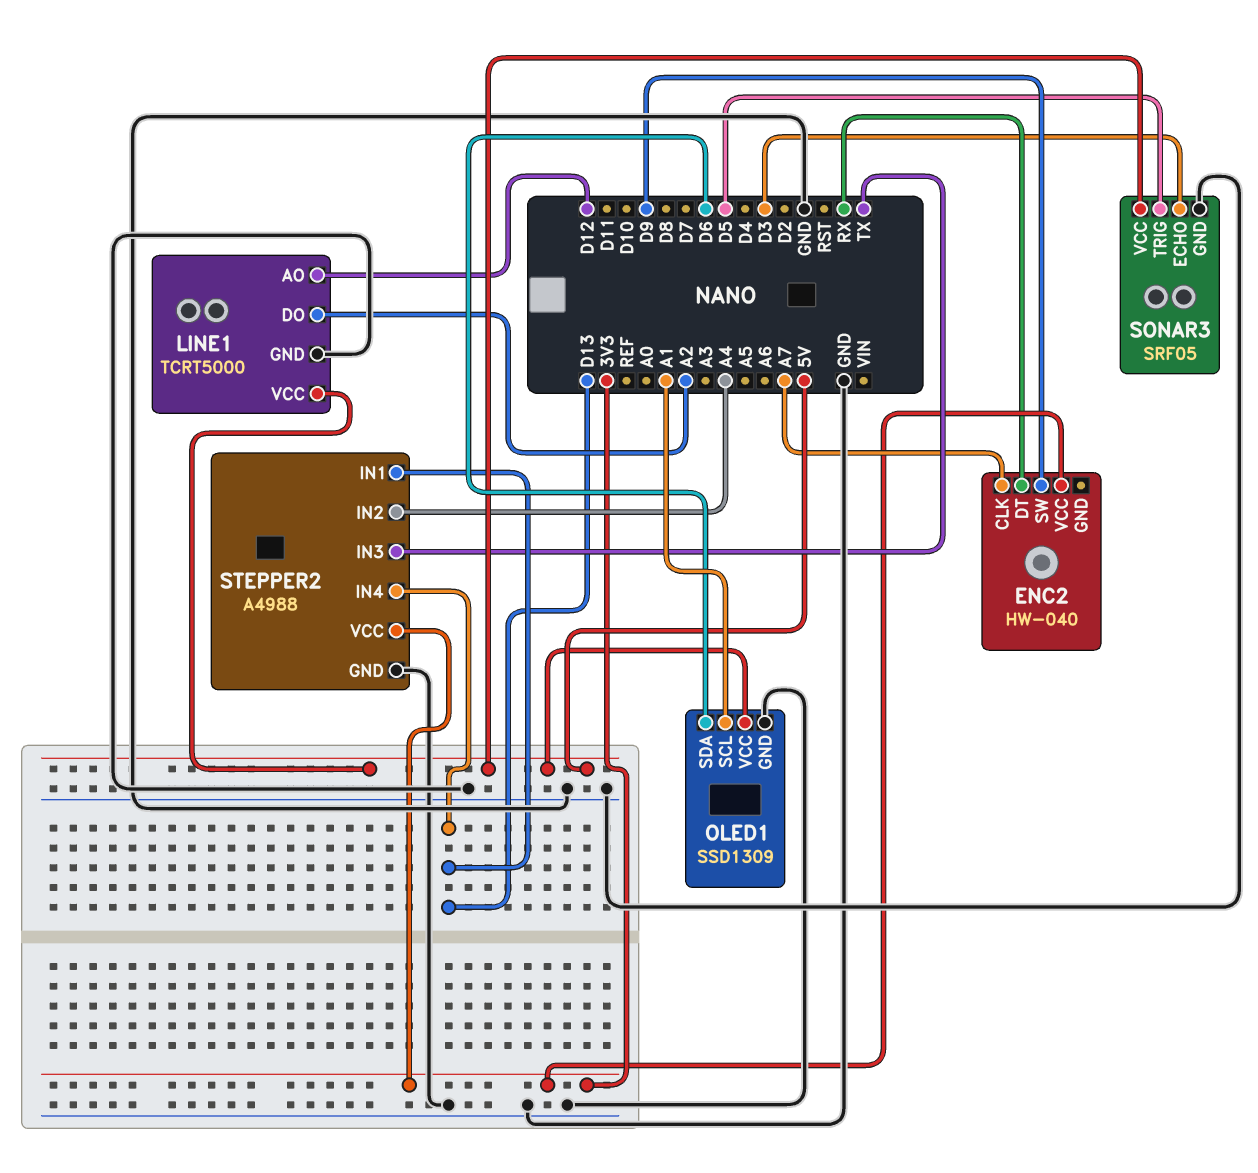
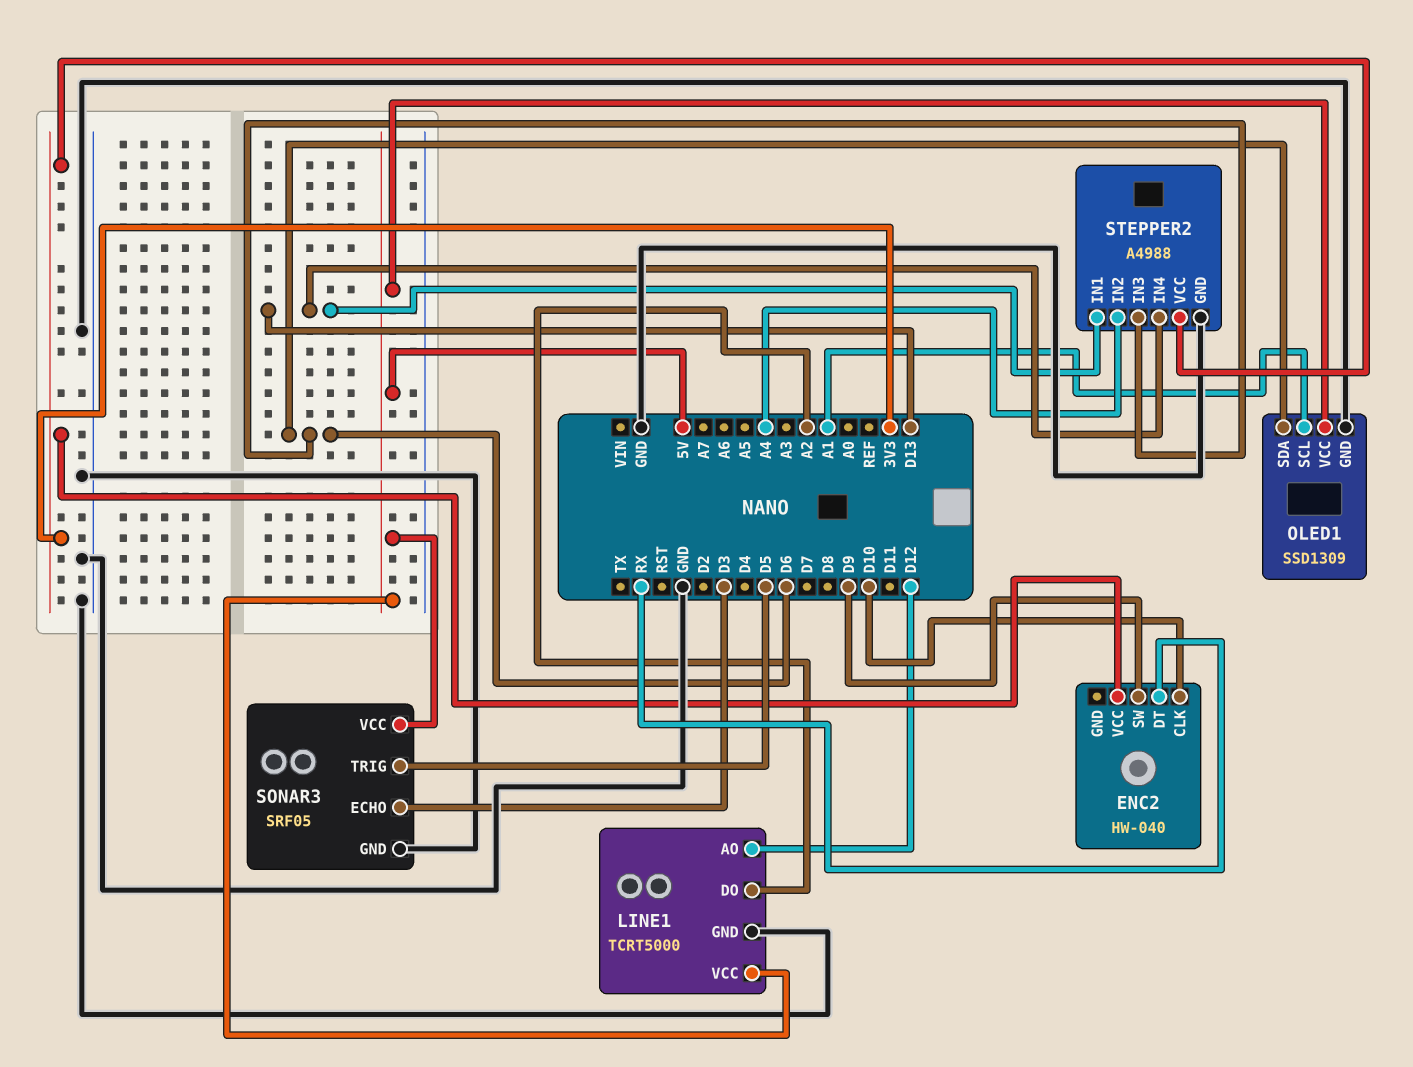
ENC2 pin CLK: A7 -> D10
STEPPER2 pin IN3: TX -> D6

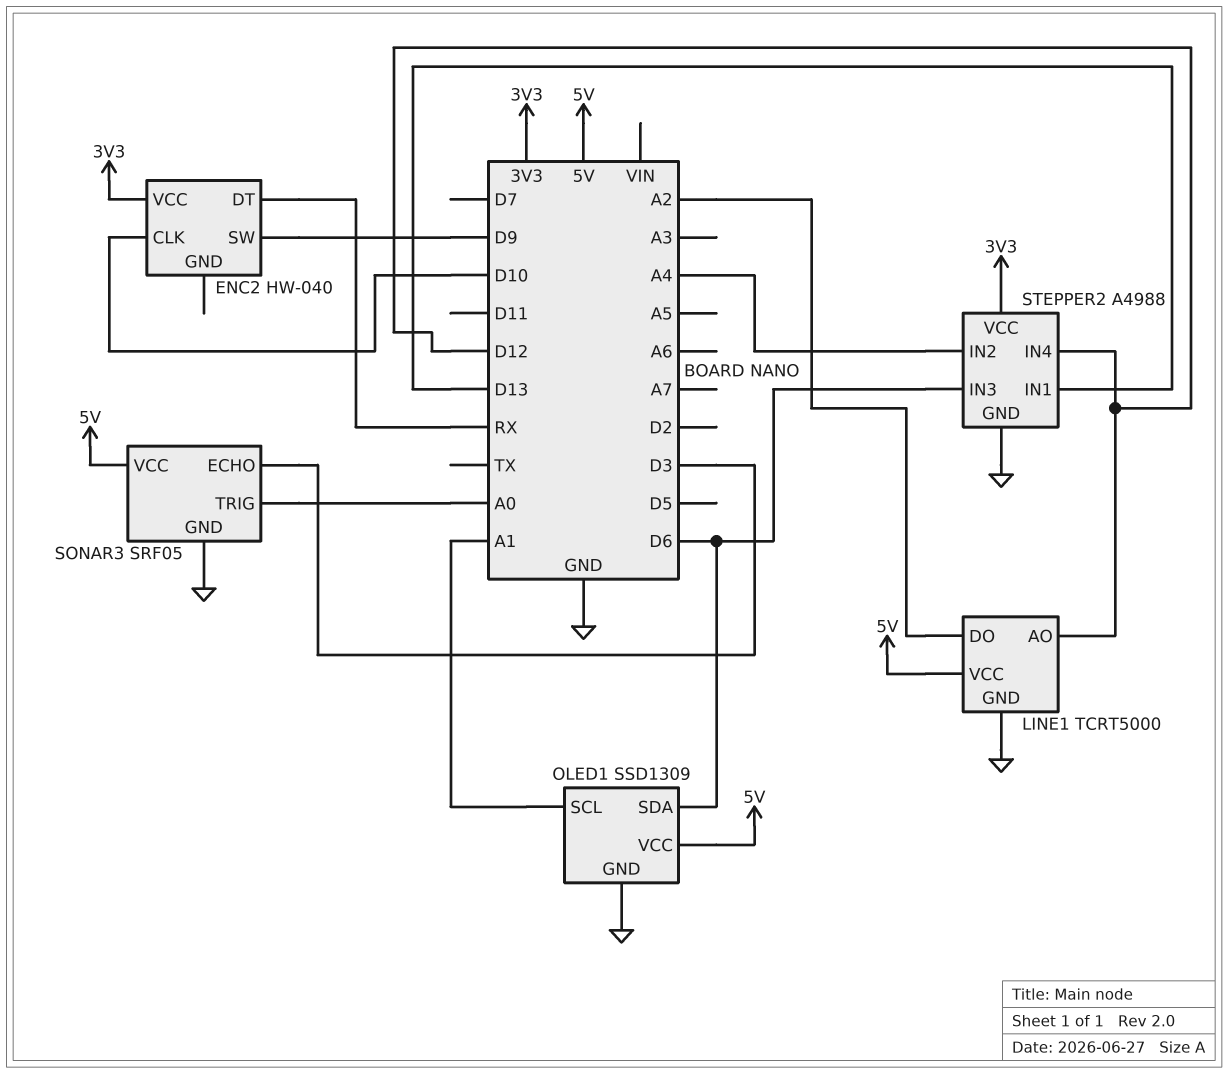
SONAR3 pin TRIG: D5 -> A0
STEPPER2 pin IN4: D13 -> D12

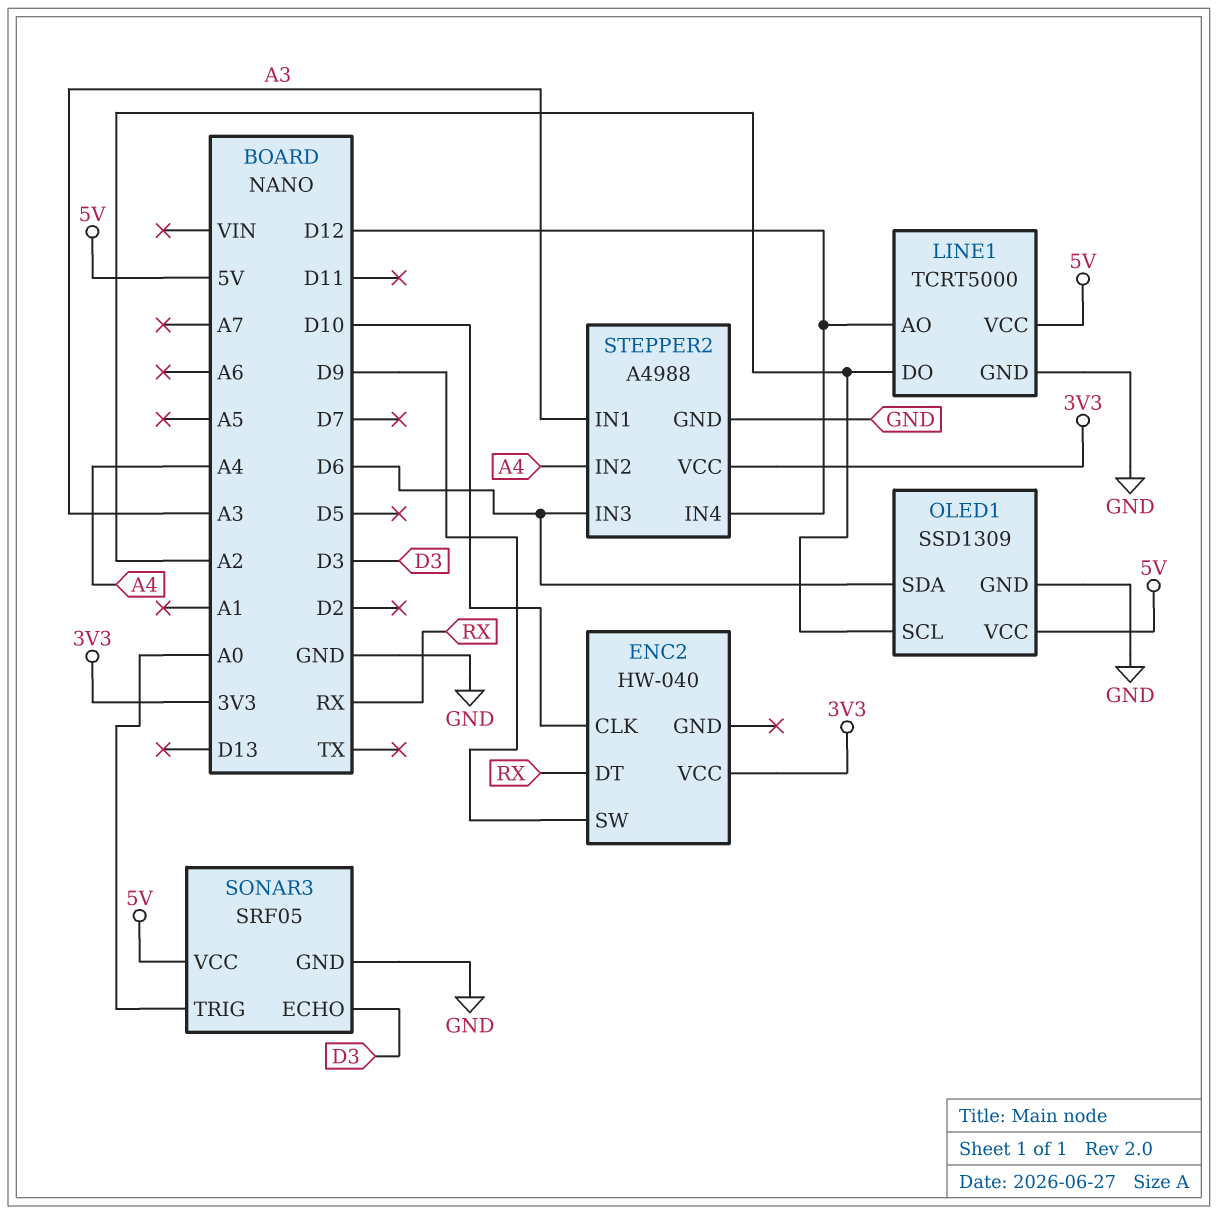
OLED1 pin SCL: A1 -> A2
STEPPER2 pin IN1: D13 -> A3

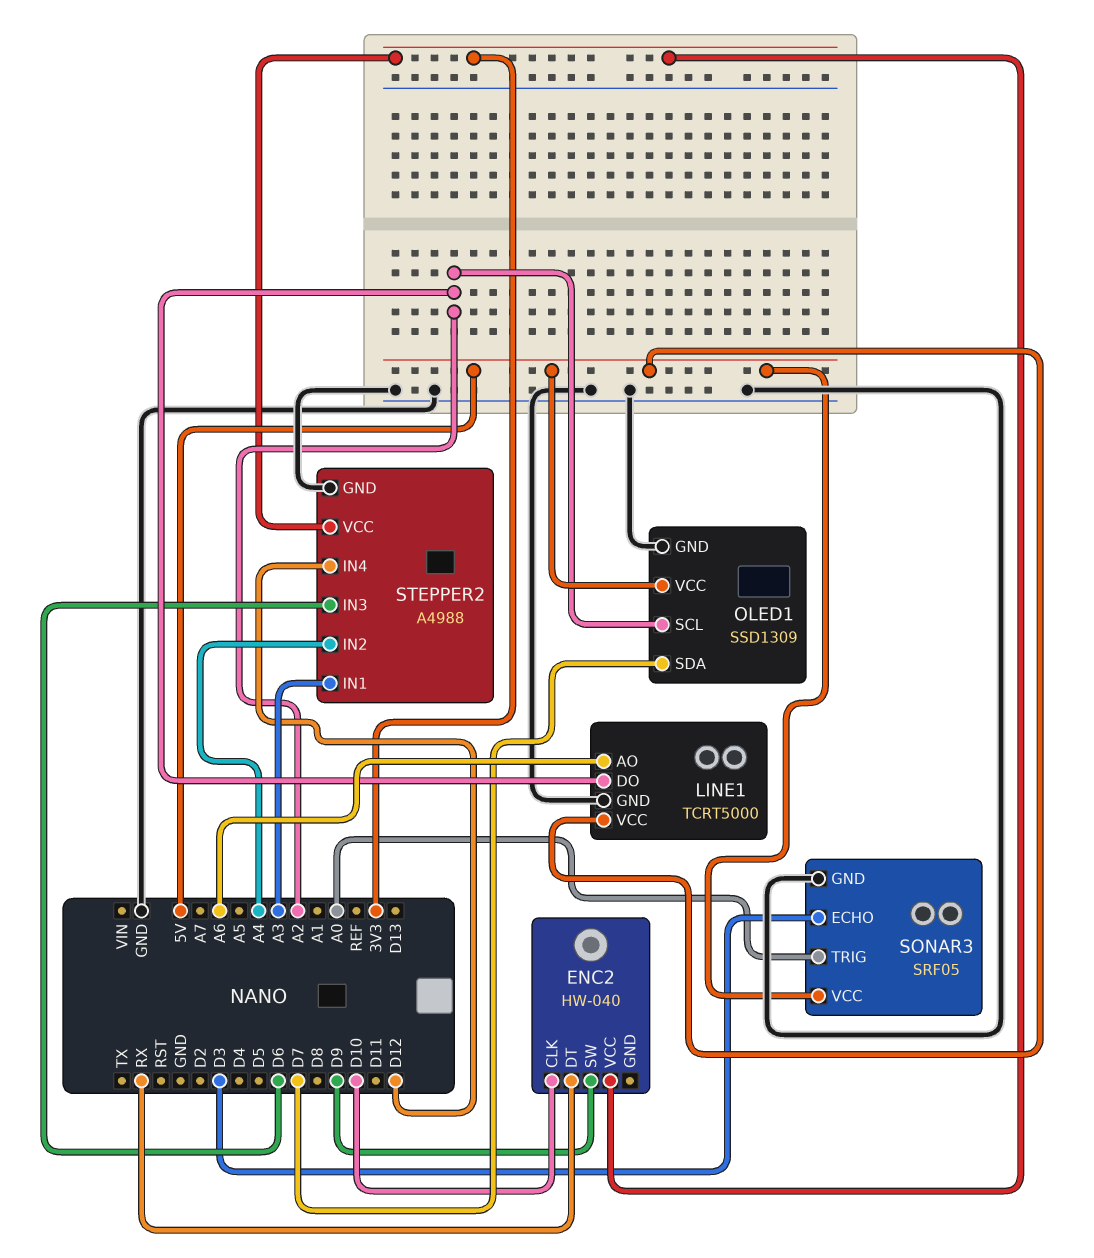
LINE1 pin AO: D12 -> A6
OLED1 pin SDA: D6 -> D7

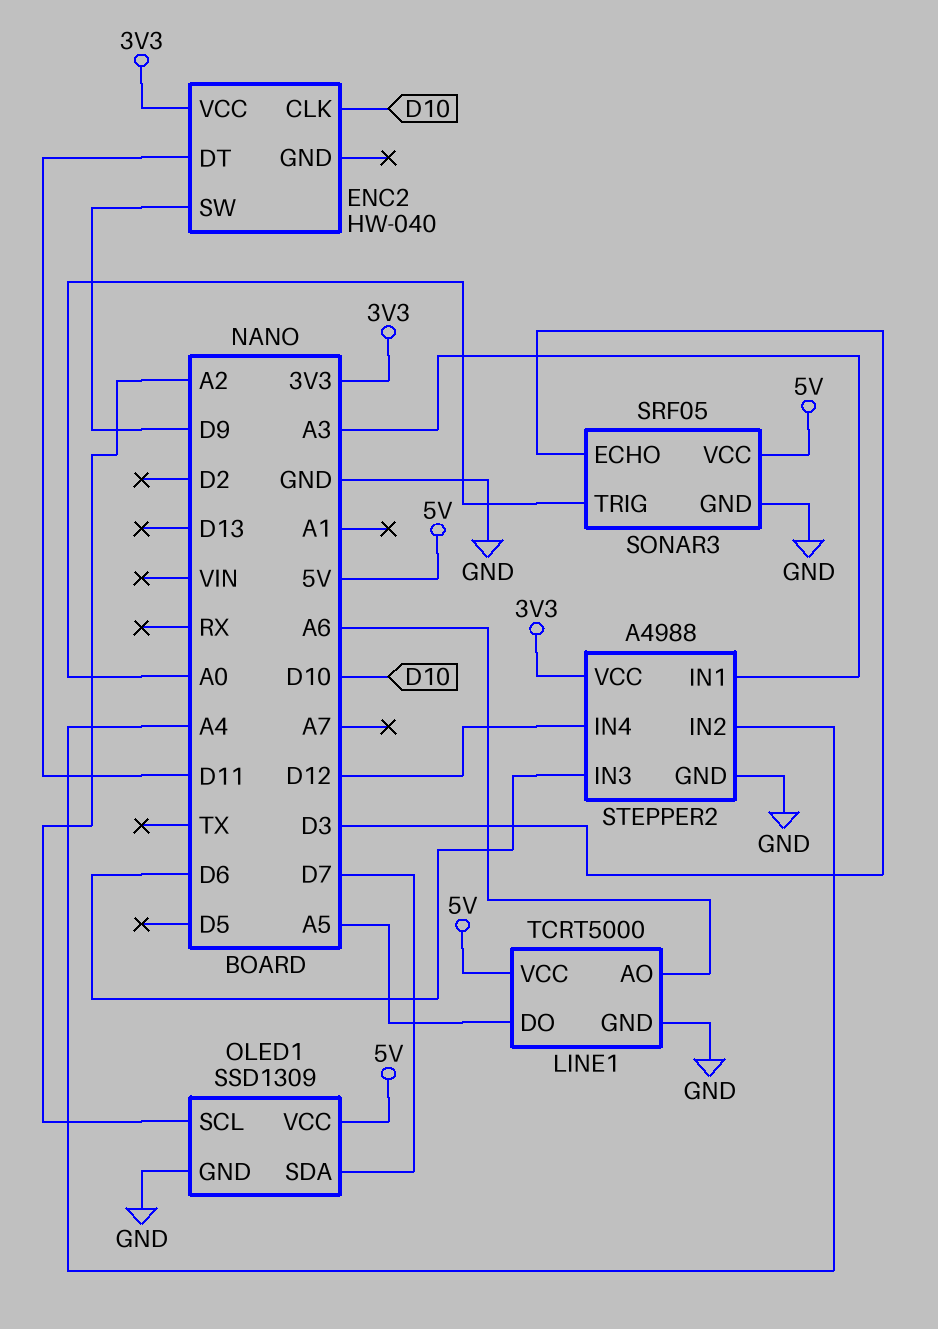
ENC2 pin DT: RX -> D11
LINE1 pin DO: A2 -> A5

